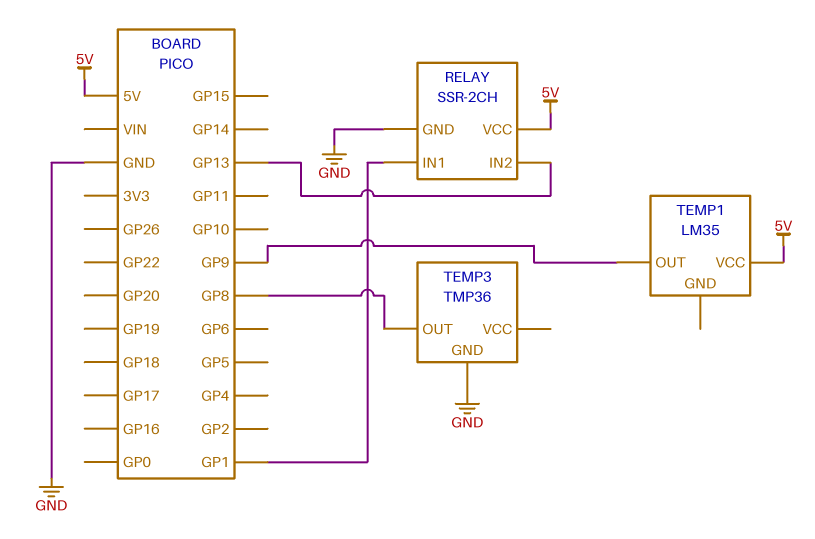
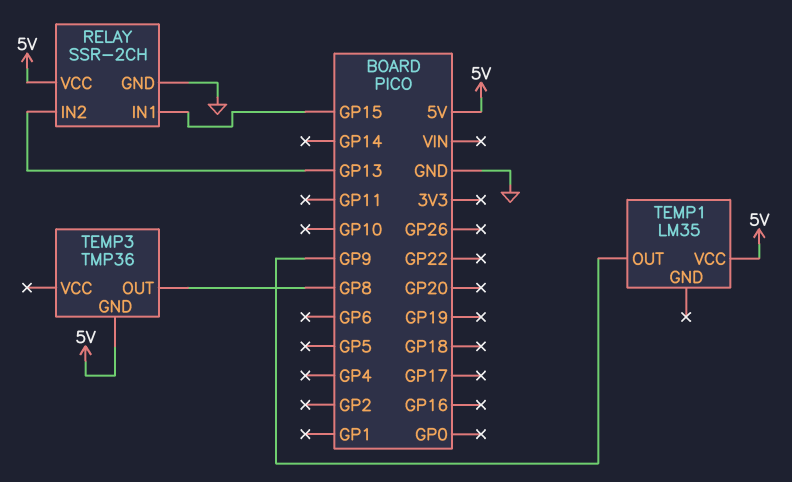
RELAY pin IN1: GP1 -> GP15
TEMP3 pin GND: GND -> 5V

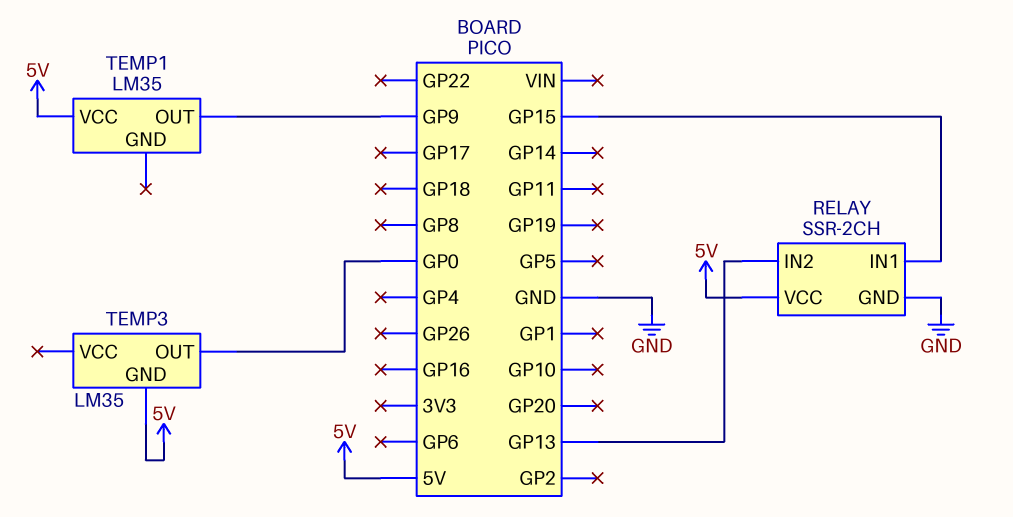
TEMP3: TMP36 -> LM35
TEMP3 pin OUT: GP8 -> GP0

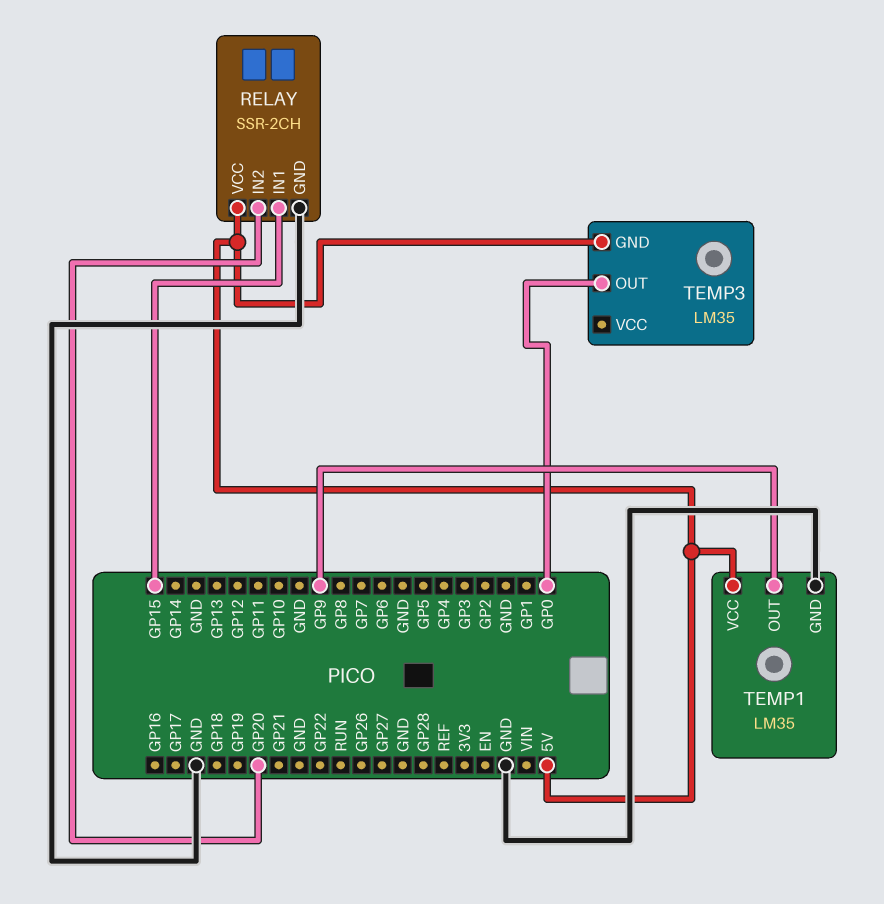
RELAY pin IN2: GP13 -> GP20
TEMP1 pin GND: none -> GND

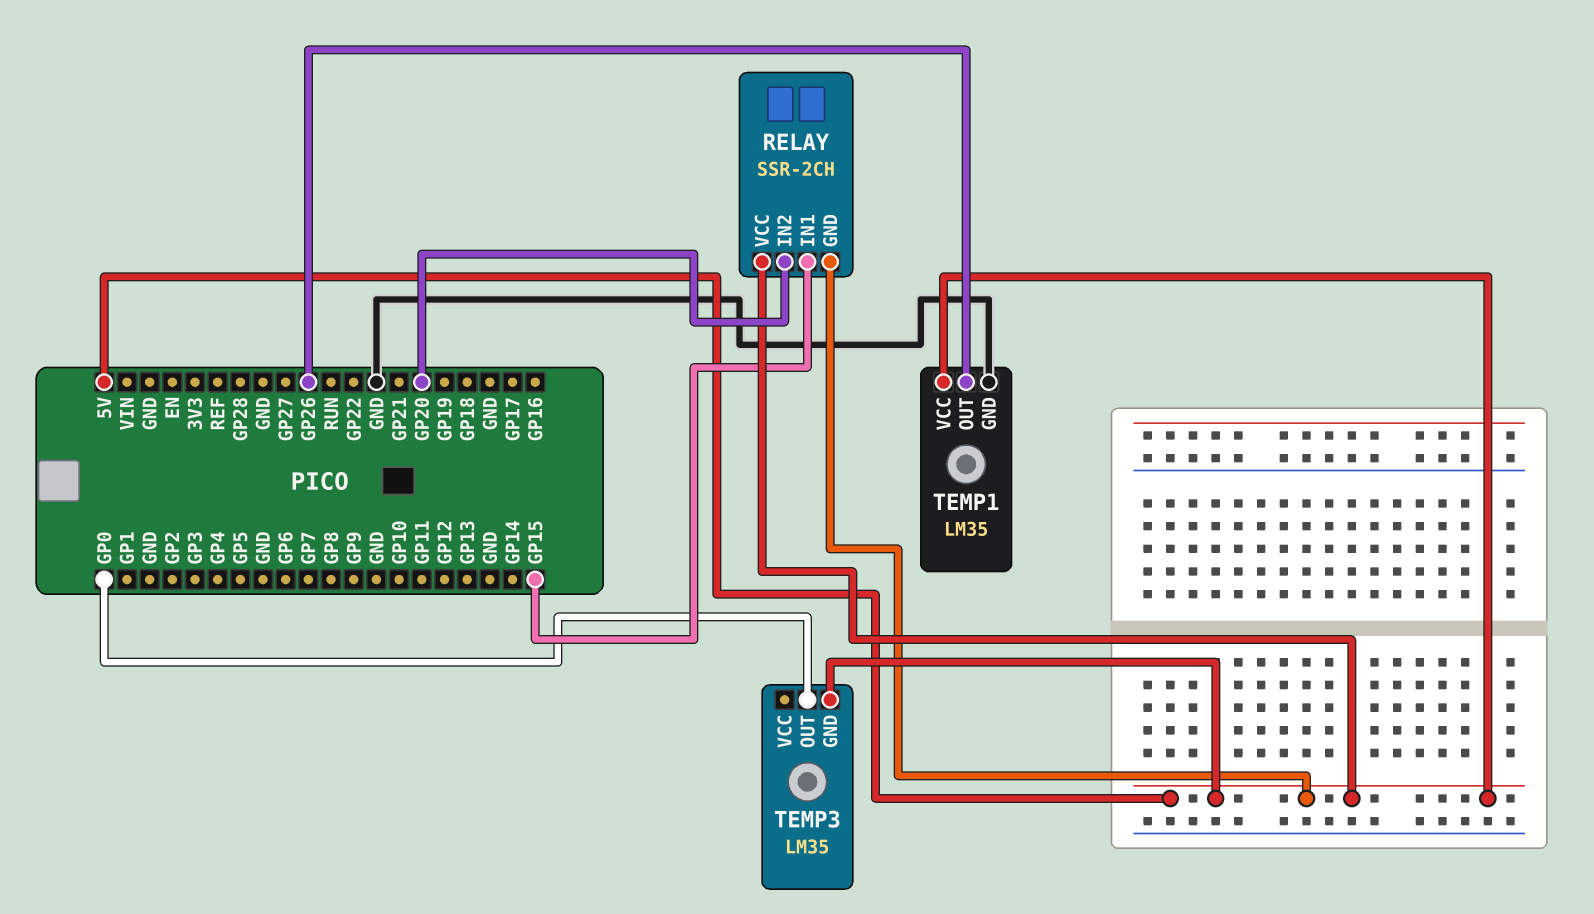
RELAY pin GND: GND -> 5V
TEMP1 pin OUT: GP9 -> GP26

